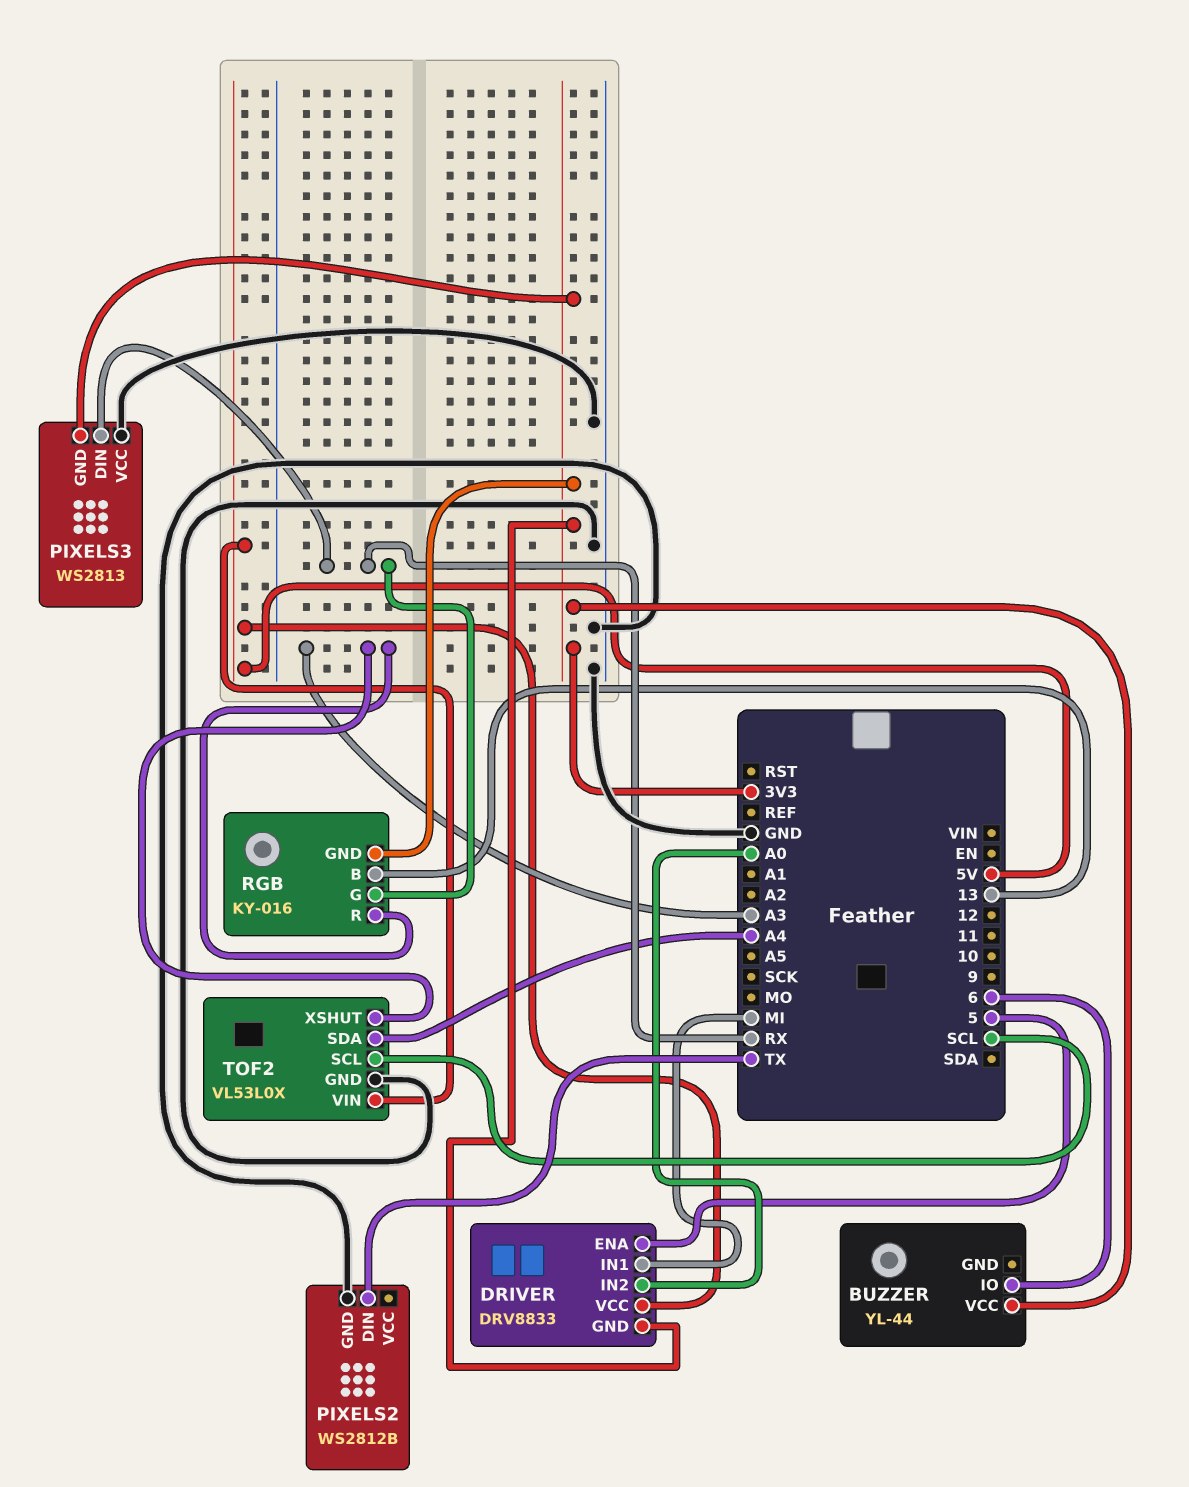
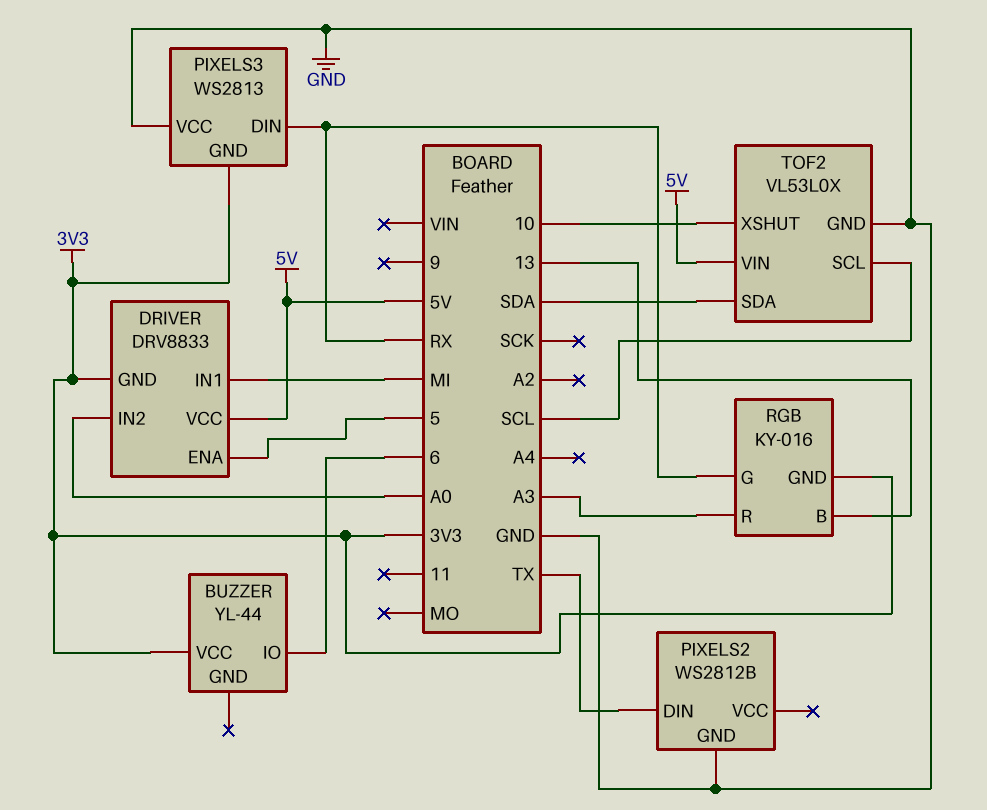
TOF2 pin SDA: A4 -> SDA
TOF2 pin XSHUT: A3 -> 10

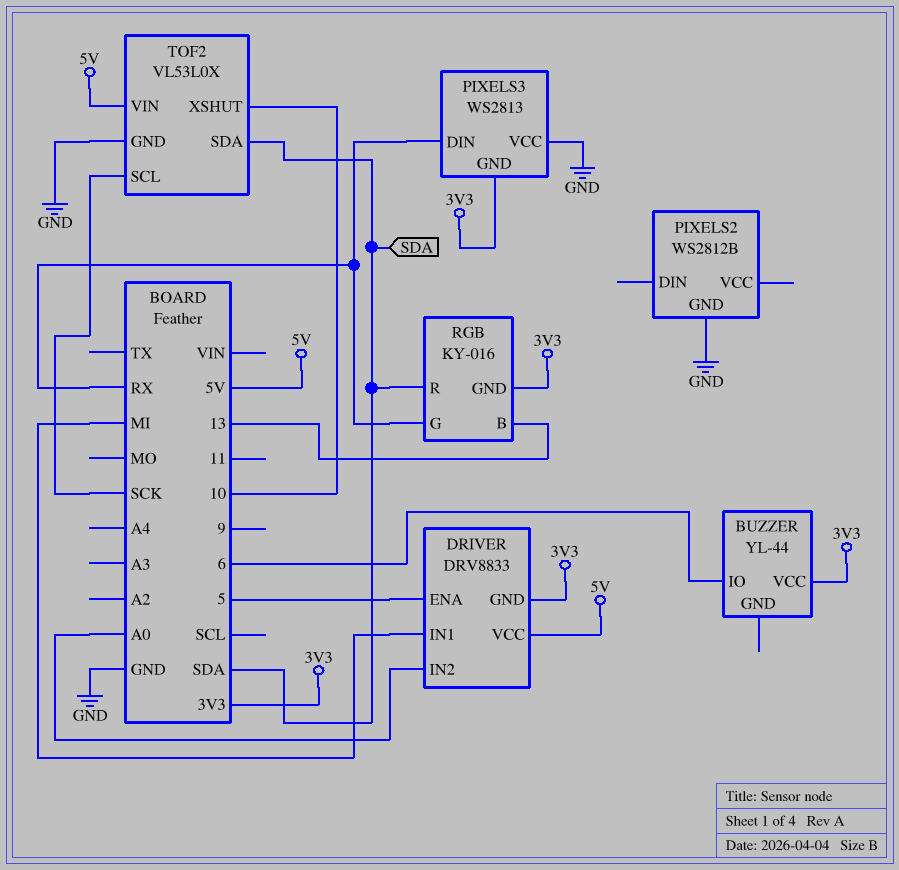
PIXELS2 pin DIN: TX -> none
RGB pin R: A3 -> SDA
TOF2 pin SCL: SCL -> SCK

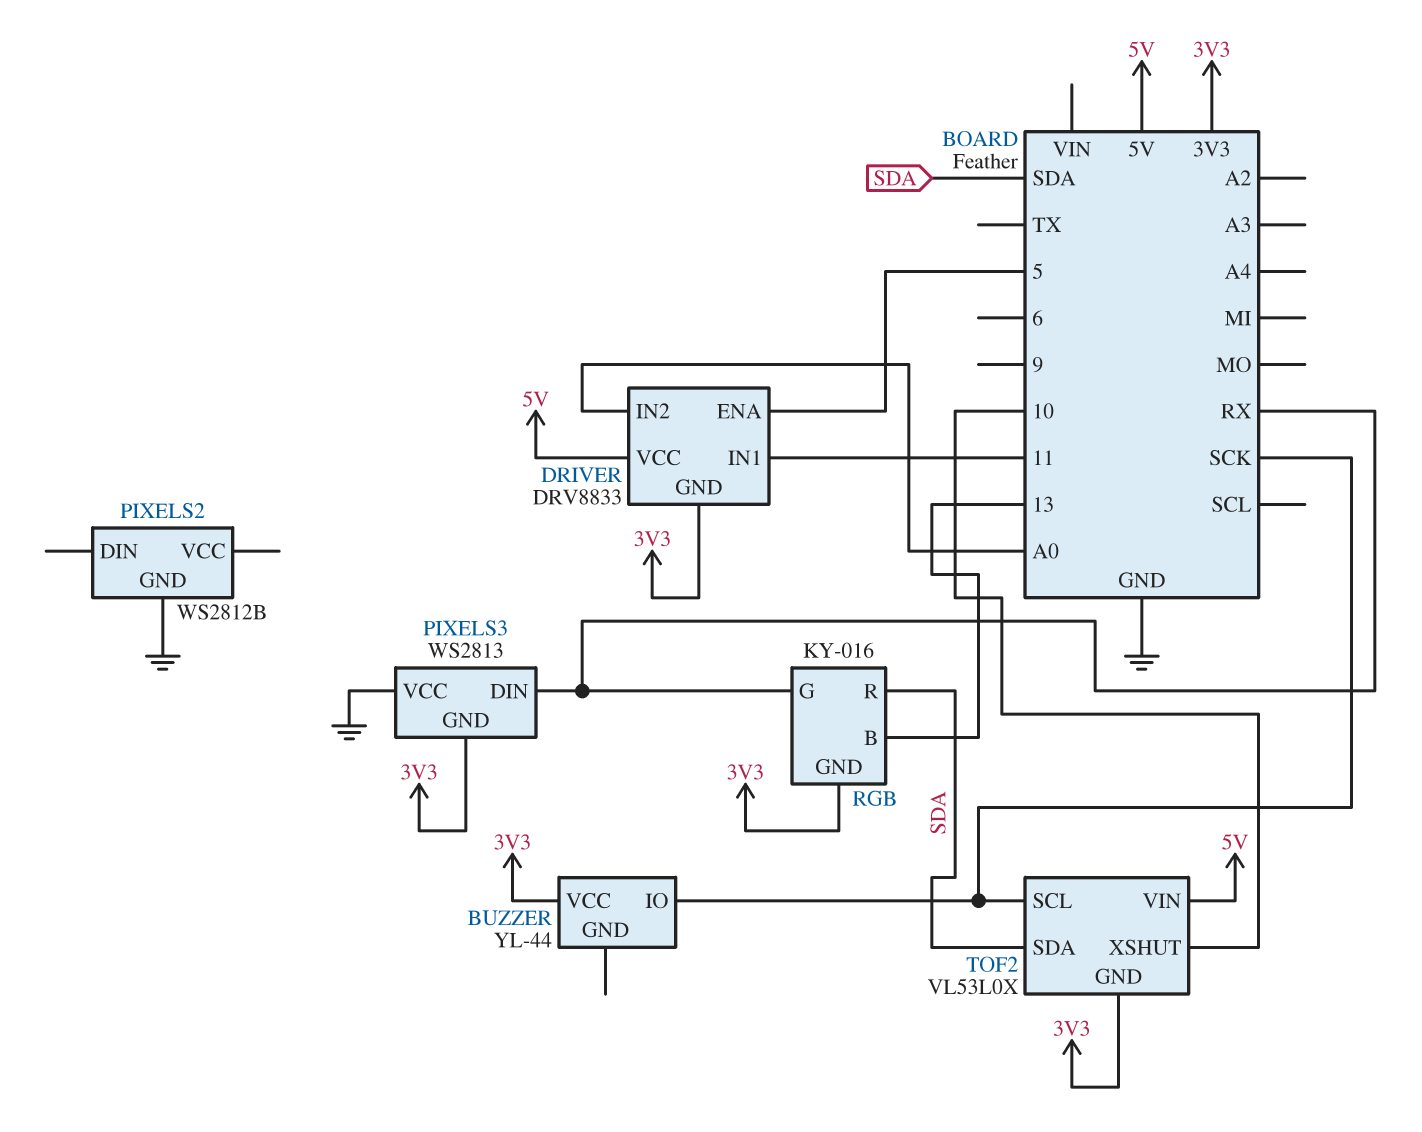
BUZZER pin IO: 6 -> SCK
DRIVER pin IN1: MI -> 11
TOF2 pin GND: GND -> 3V3

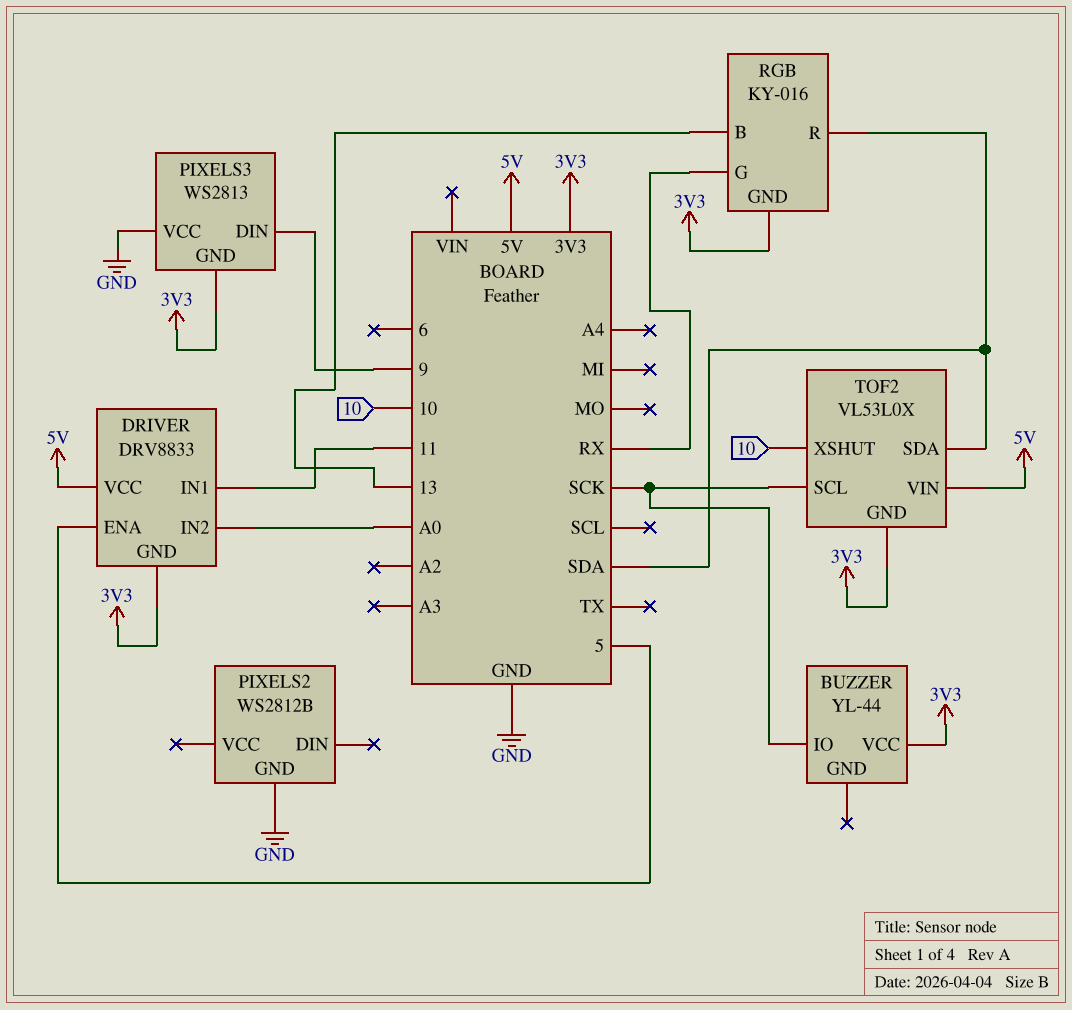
PIXELS3 pin DIN: RX -> 9

